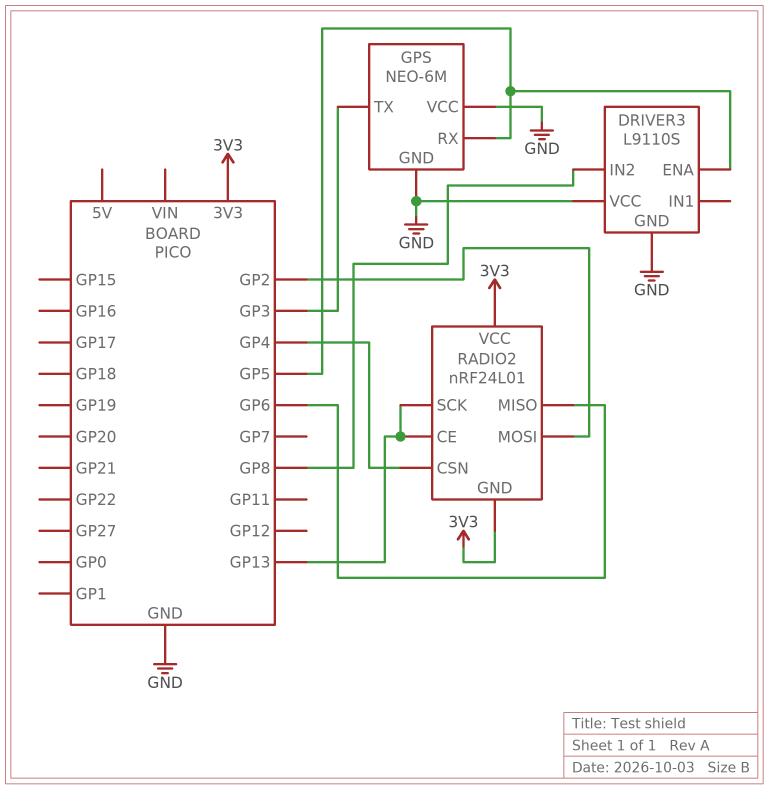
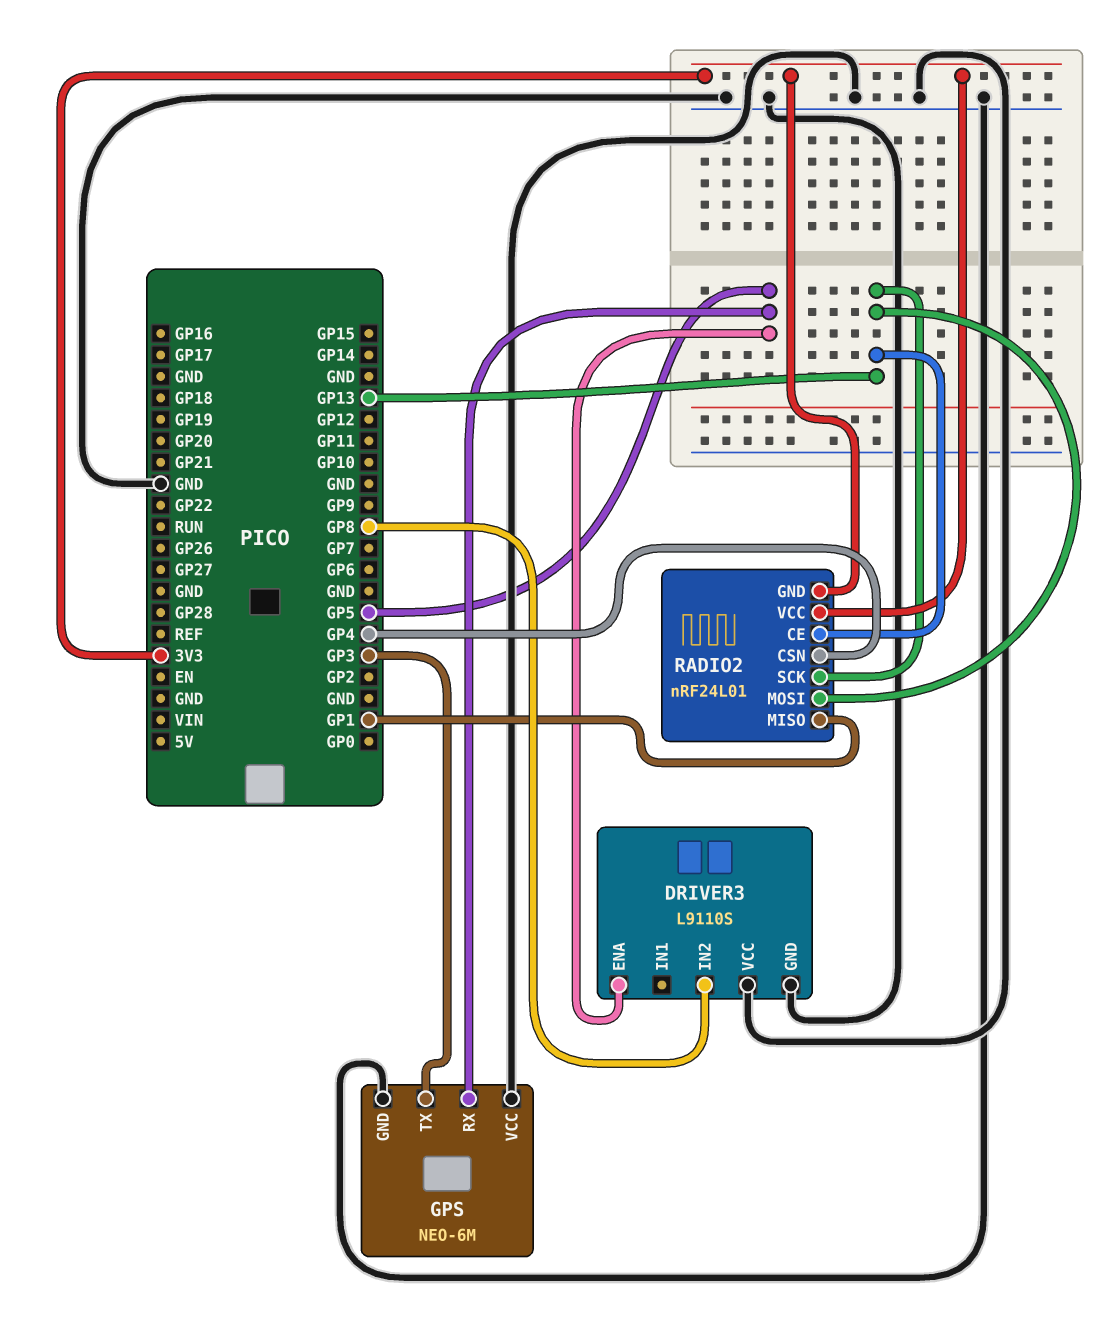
RADIO2 pin MISO: GP6 -> GP1
RADIO2 pin MOSI: GP2 -> GP13

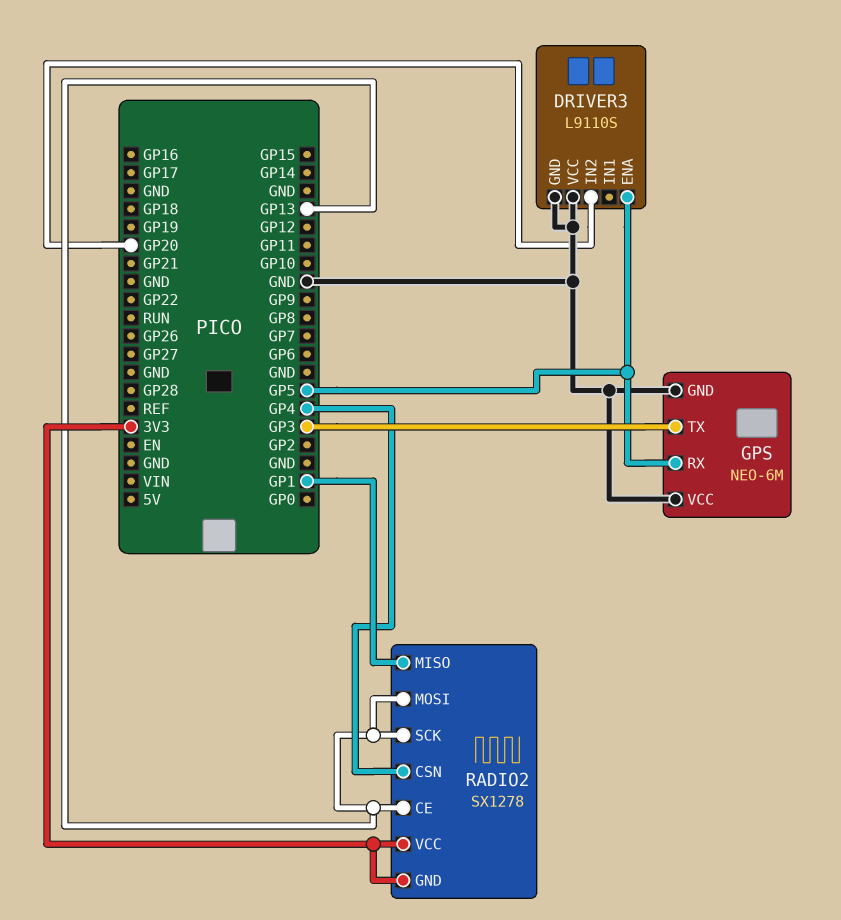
DRIVER3 pin IN2: GP8 -> GP20
RADIO2: nRF24L01 -> SX1278

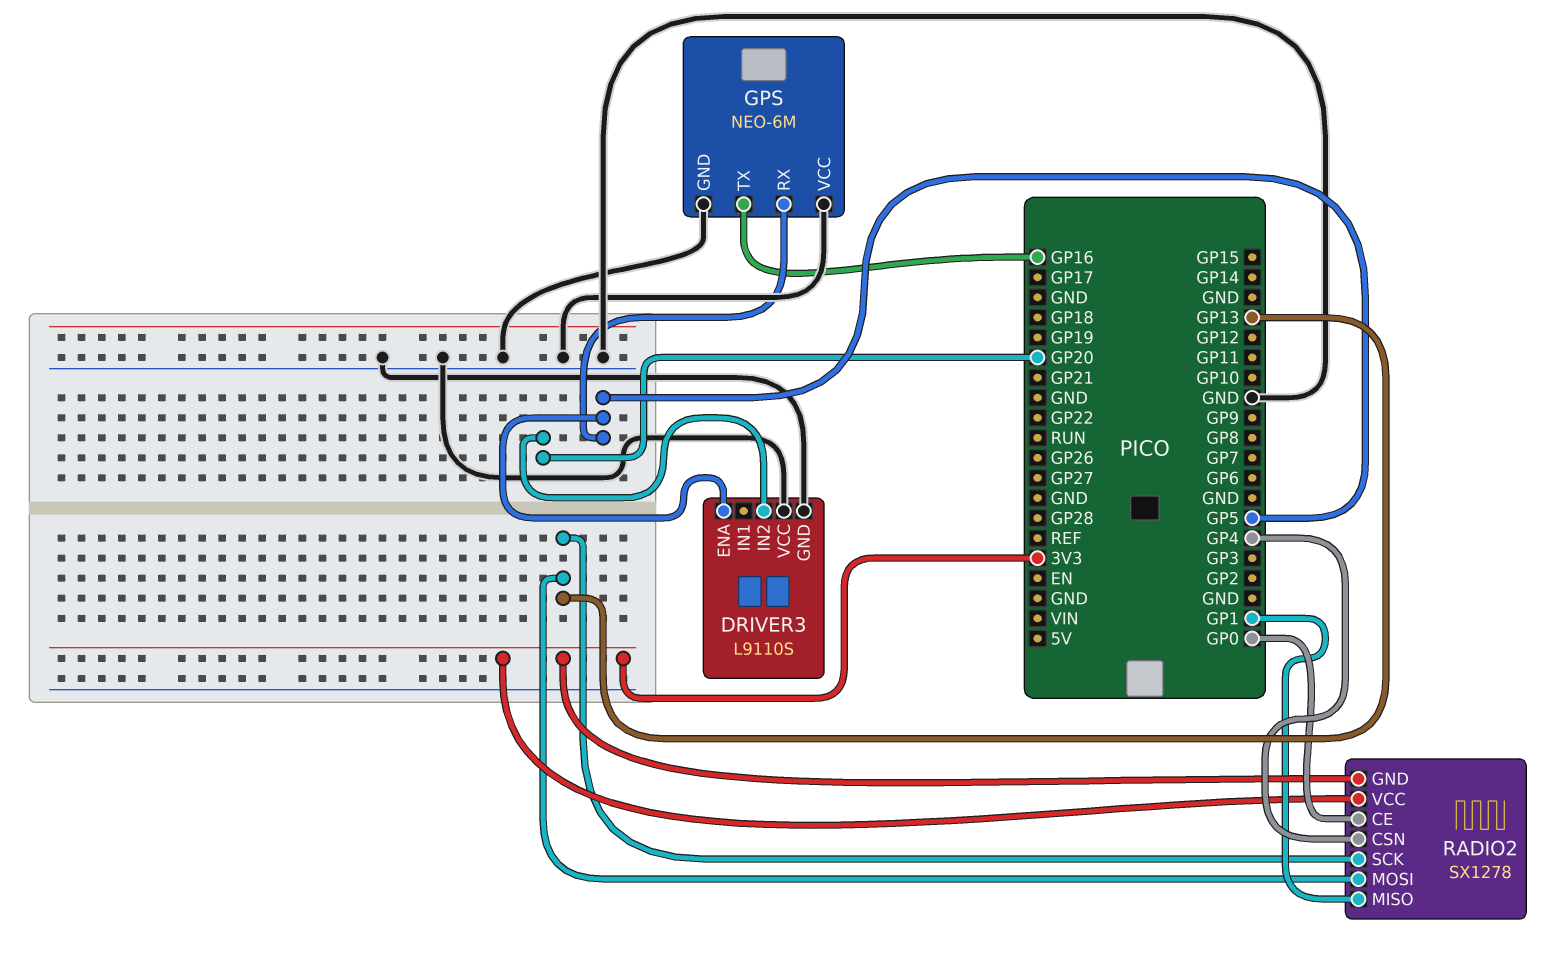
GPS pin TX: GP3 -> GP16
RADIO2 pin CE: GP13 -> GP0

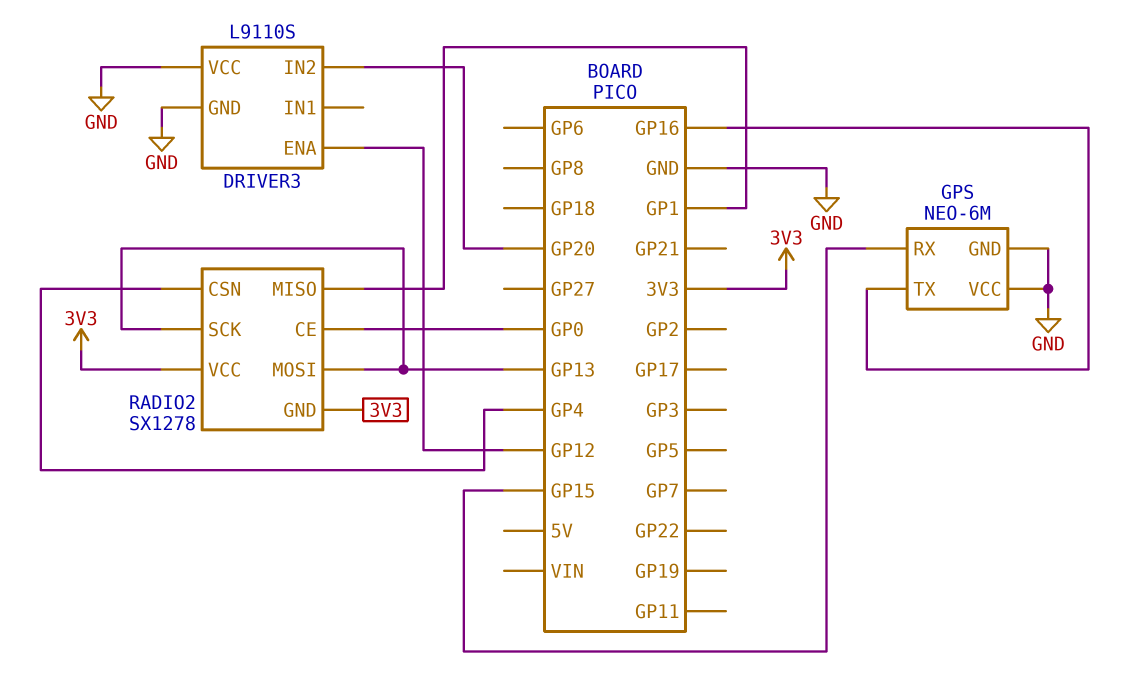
DRIVER3 pin ENA: GP5 -> GP12
GPS pin RX: GP5 -> GP15

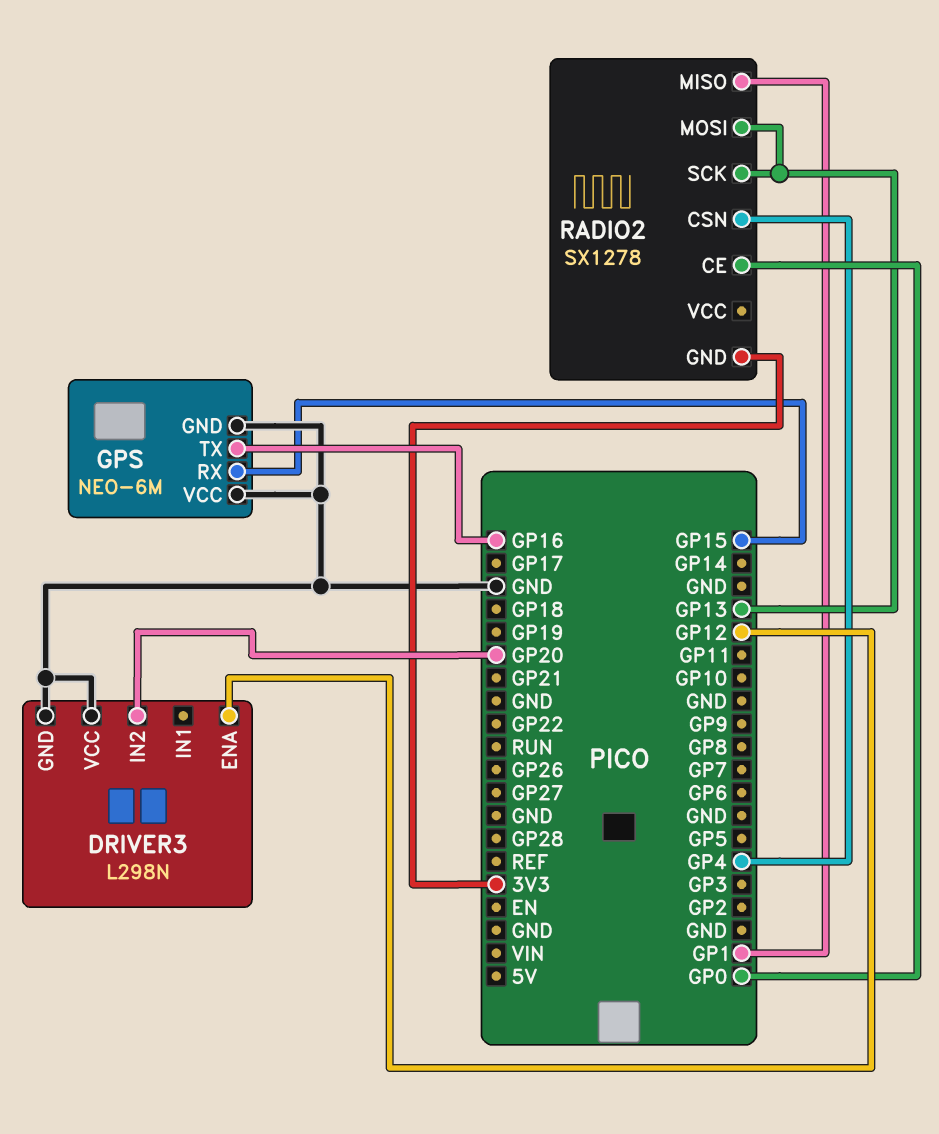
DRIVER3: L9110S -> L298N
RADIO2 pin VCC: 3V3 -> none

